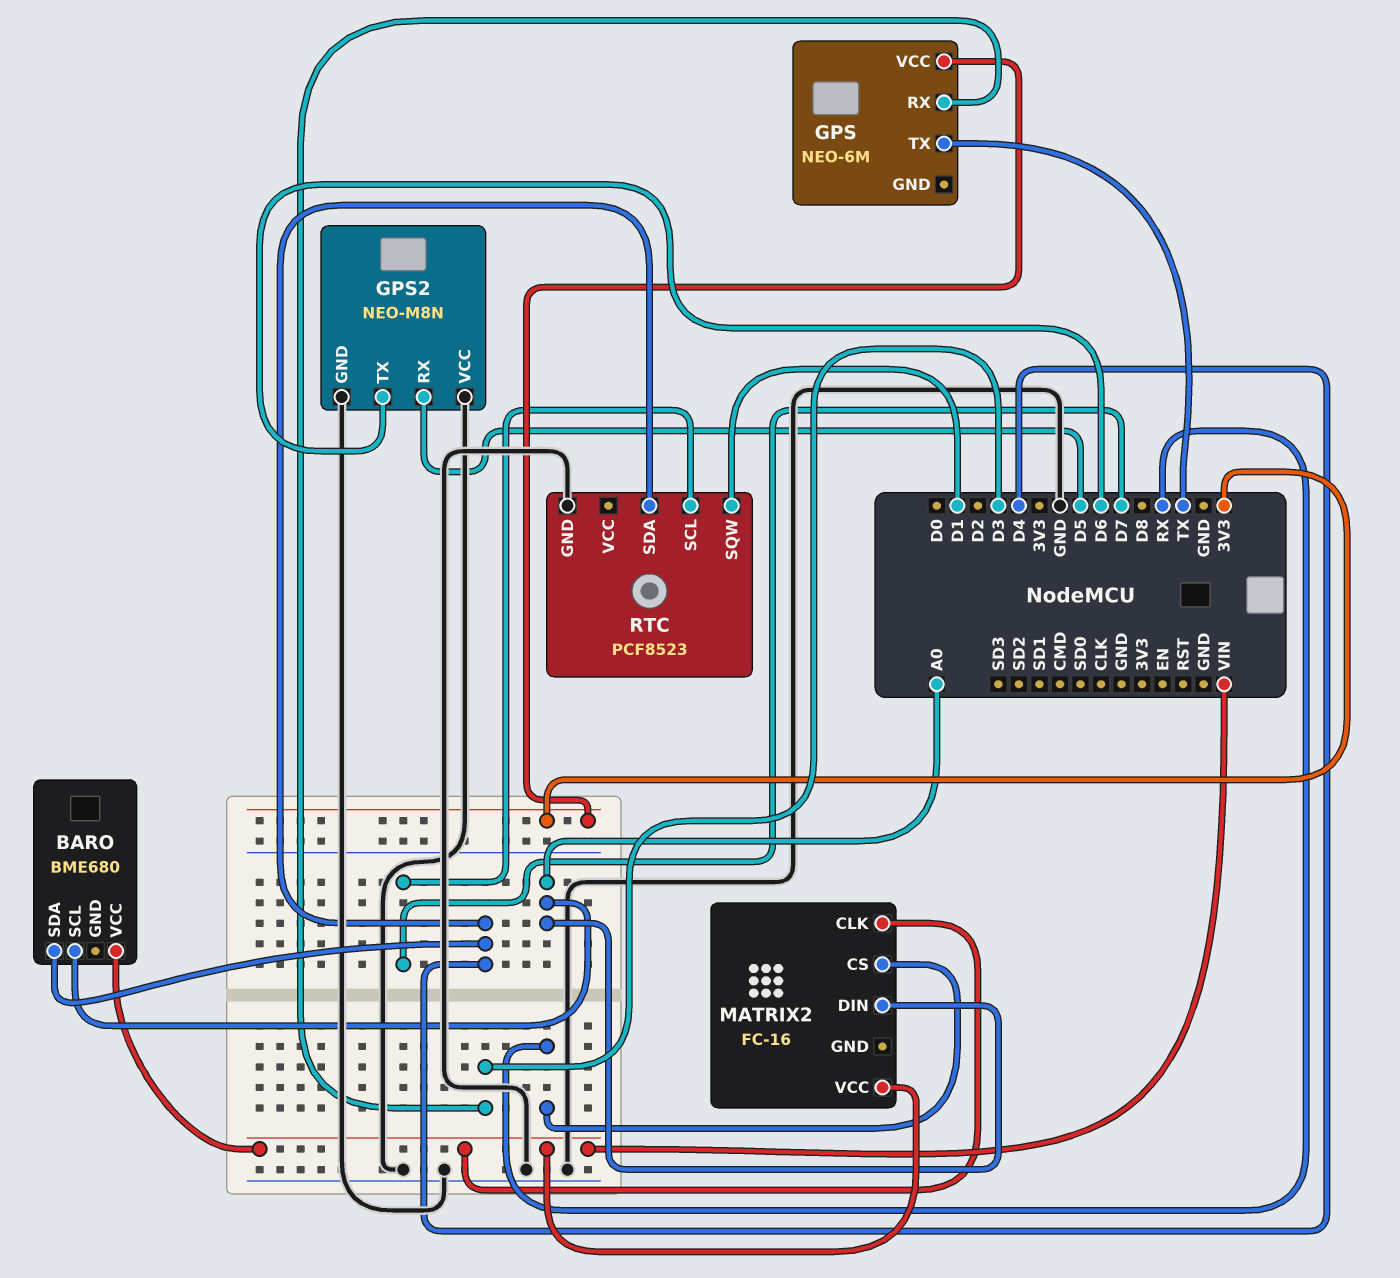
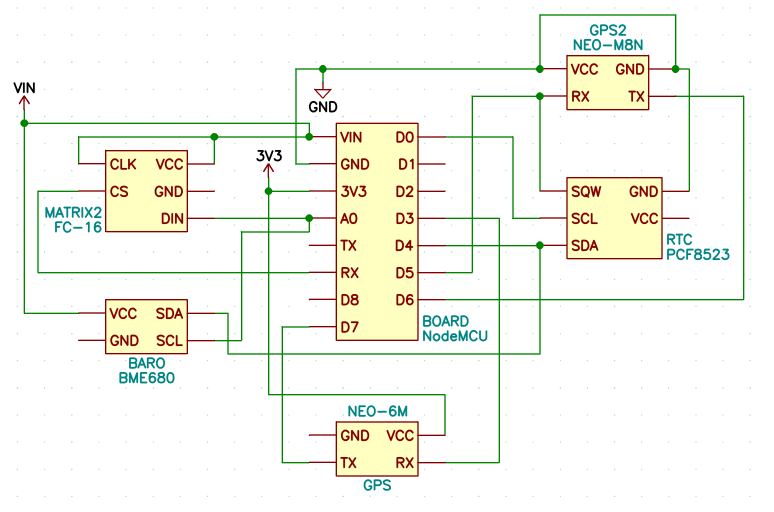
GPS pin TX: TX -> D7
RTC pin SCL: D7 -> D0
RTC pin SQW: D1 -> D5

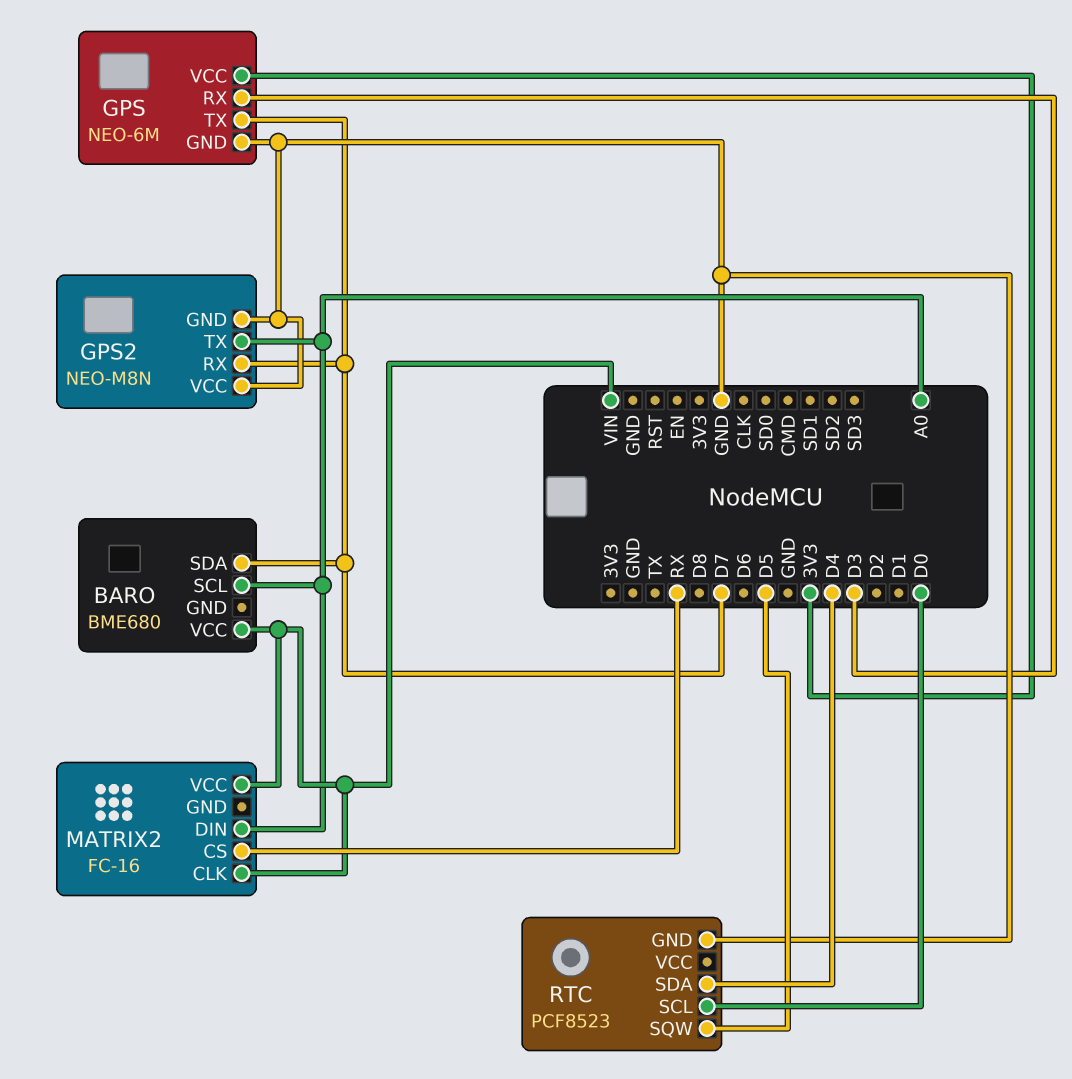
BARO pin SDA: D4 -> D7
GPS pin GND: none -> GND
GPS2 pin RX: D5 -> D7
GPS2 pin TX: D6 -> A0

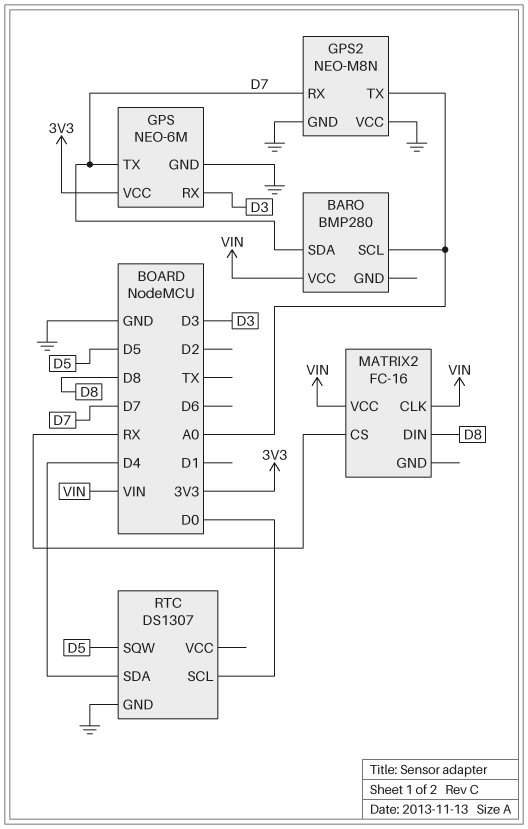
BARO: BME680 -> BMP280
MATRIX2 pin DIN: A0 -> D8
RTC: PCF8523 -> DS1307

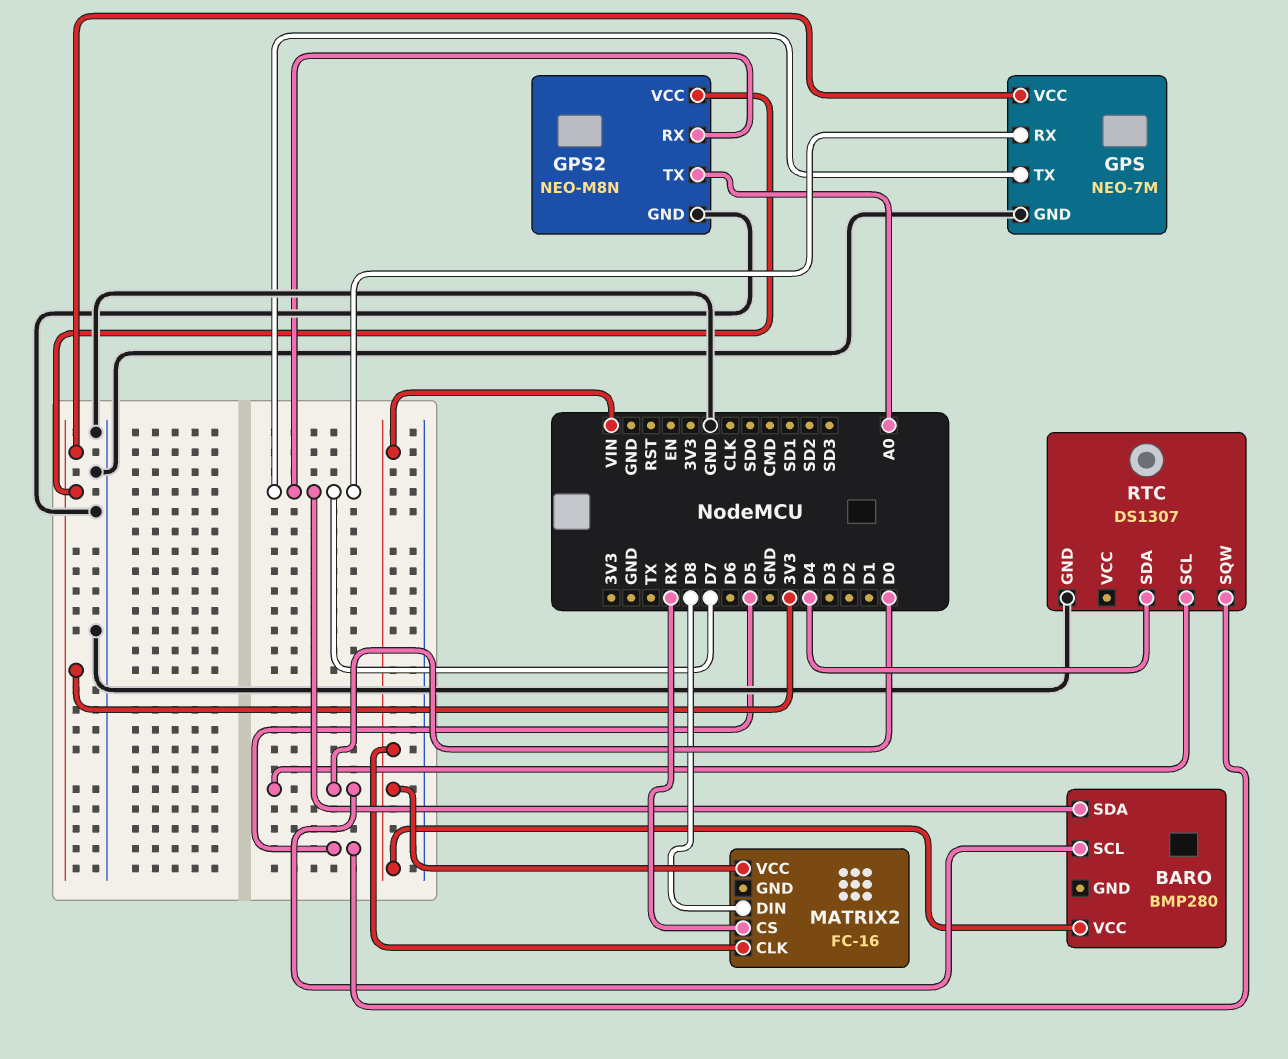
BARO pin SCL: A0 -> D0
GPS: NEO-6M -> NEO-7M
GPS pin RX: D3 -> D7
GPS2 pin VCC: GND -> 3V3

